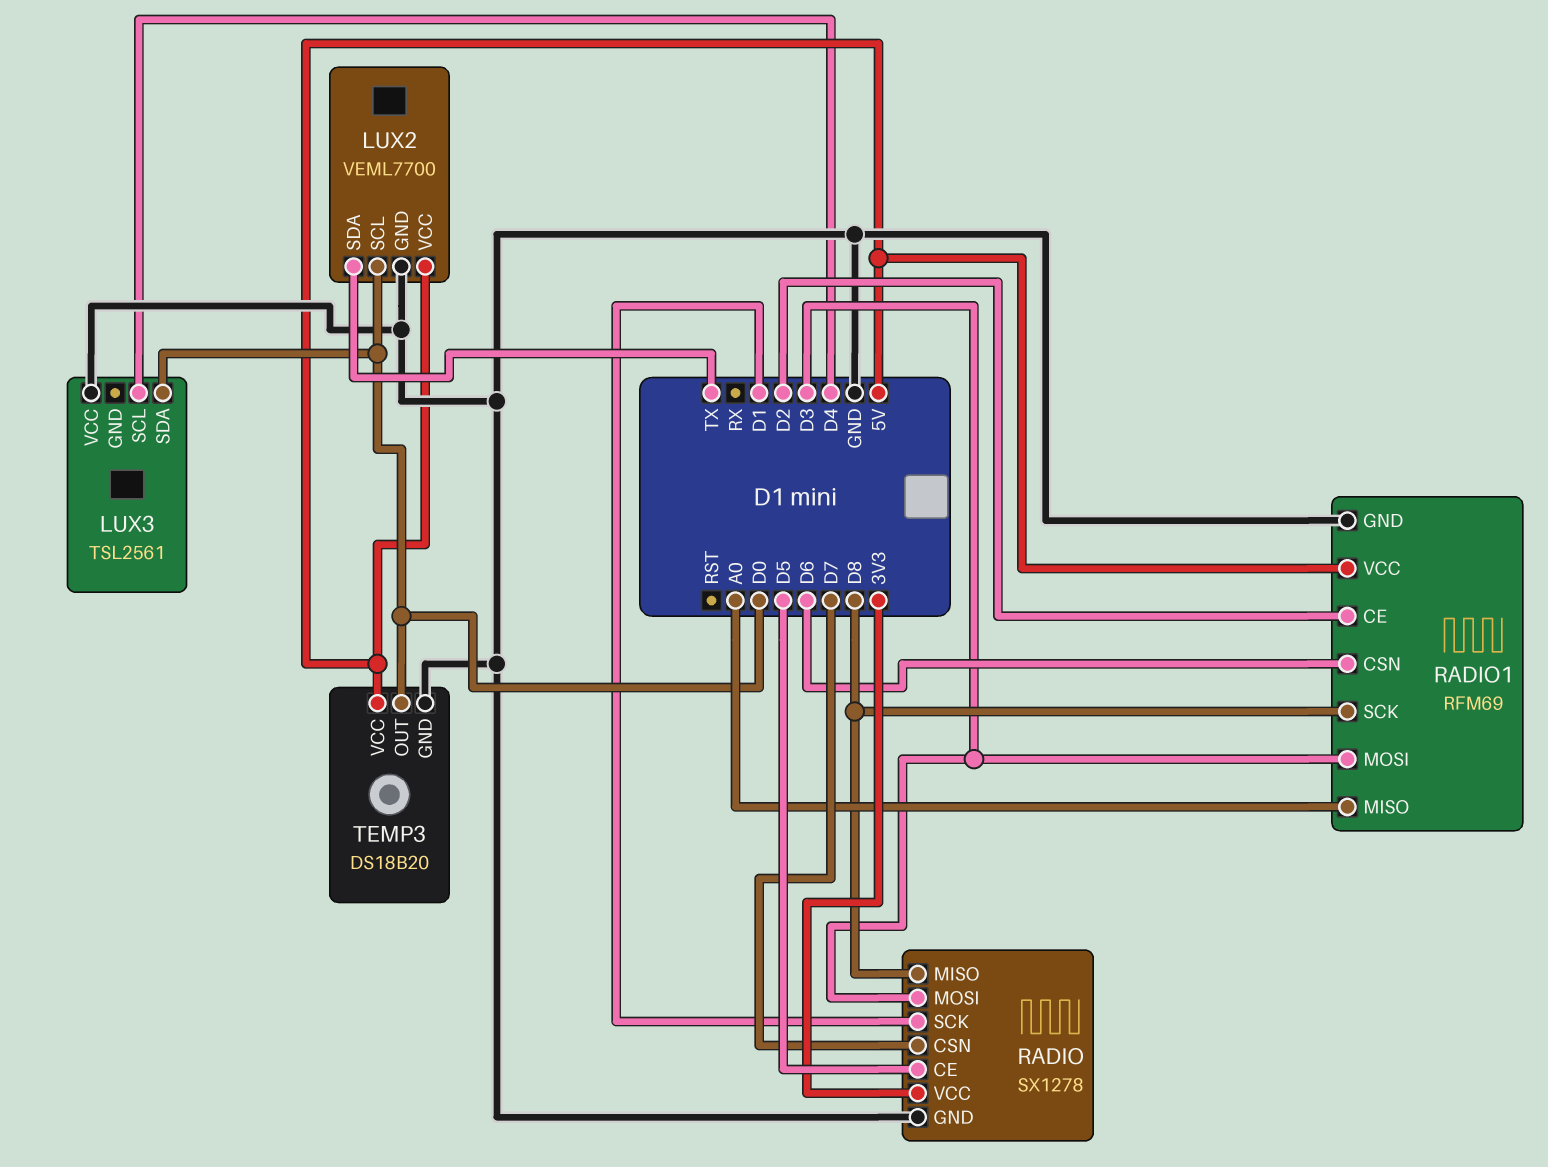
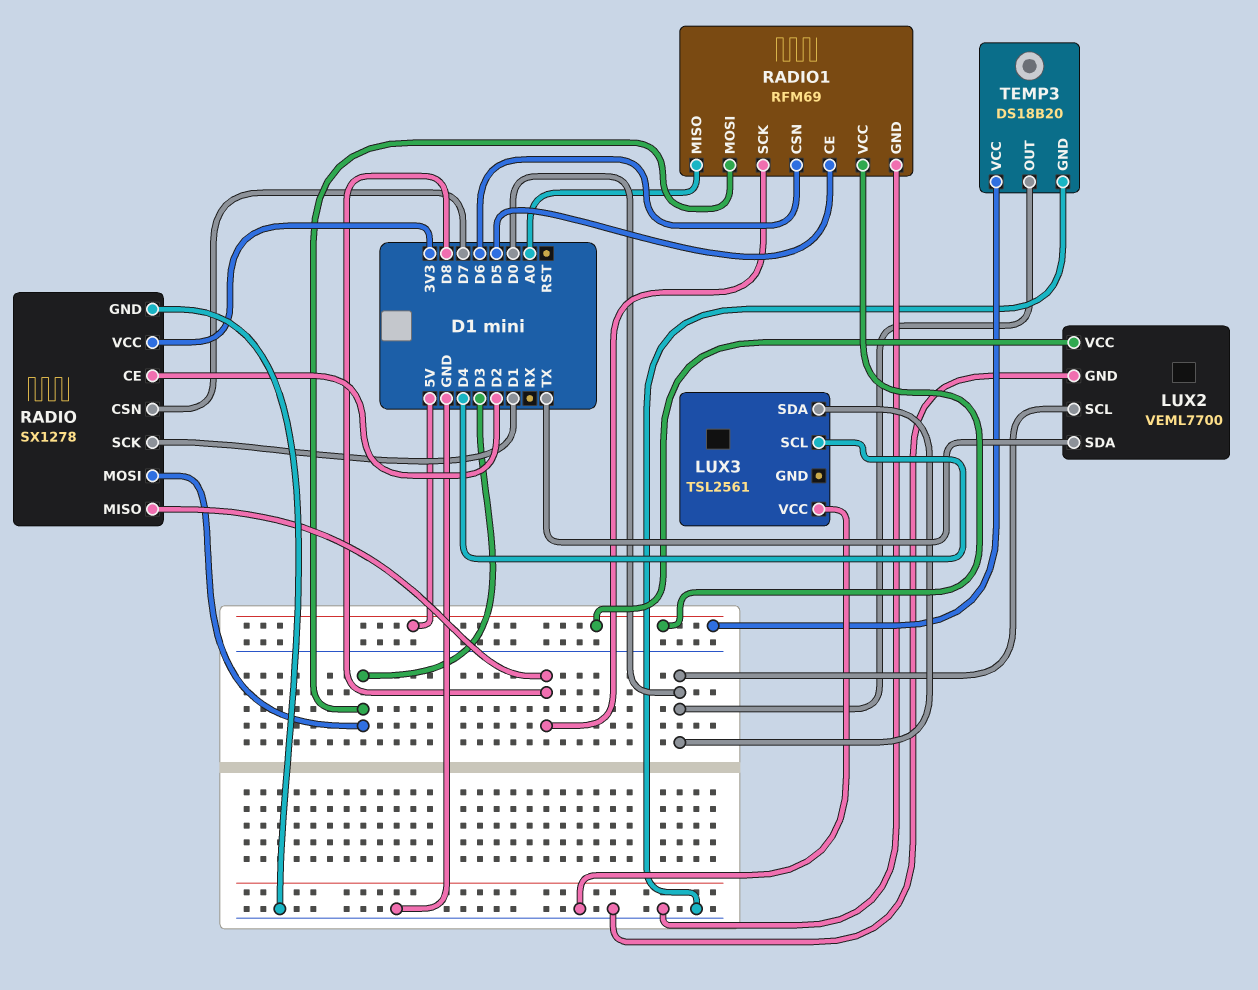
RADIO pin CE: D5 -> D2
RADIO1 pin CE: D2 -> D5

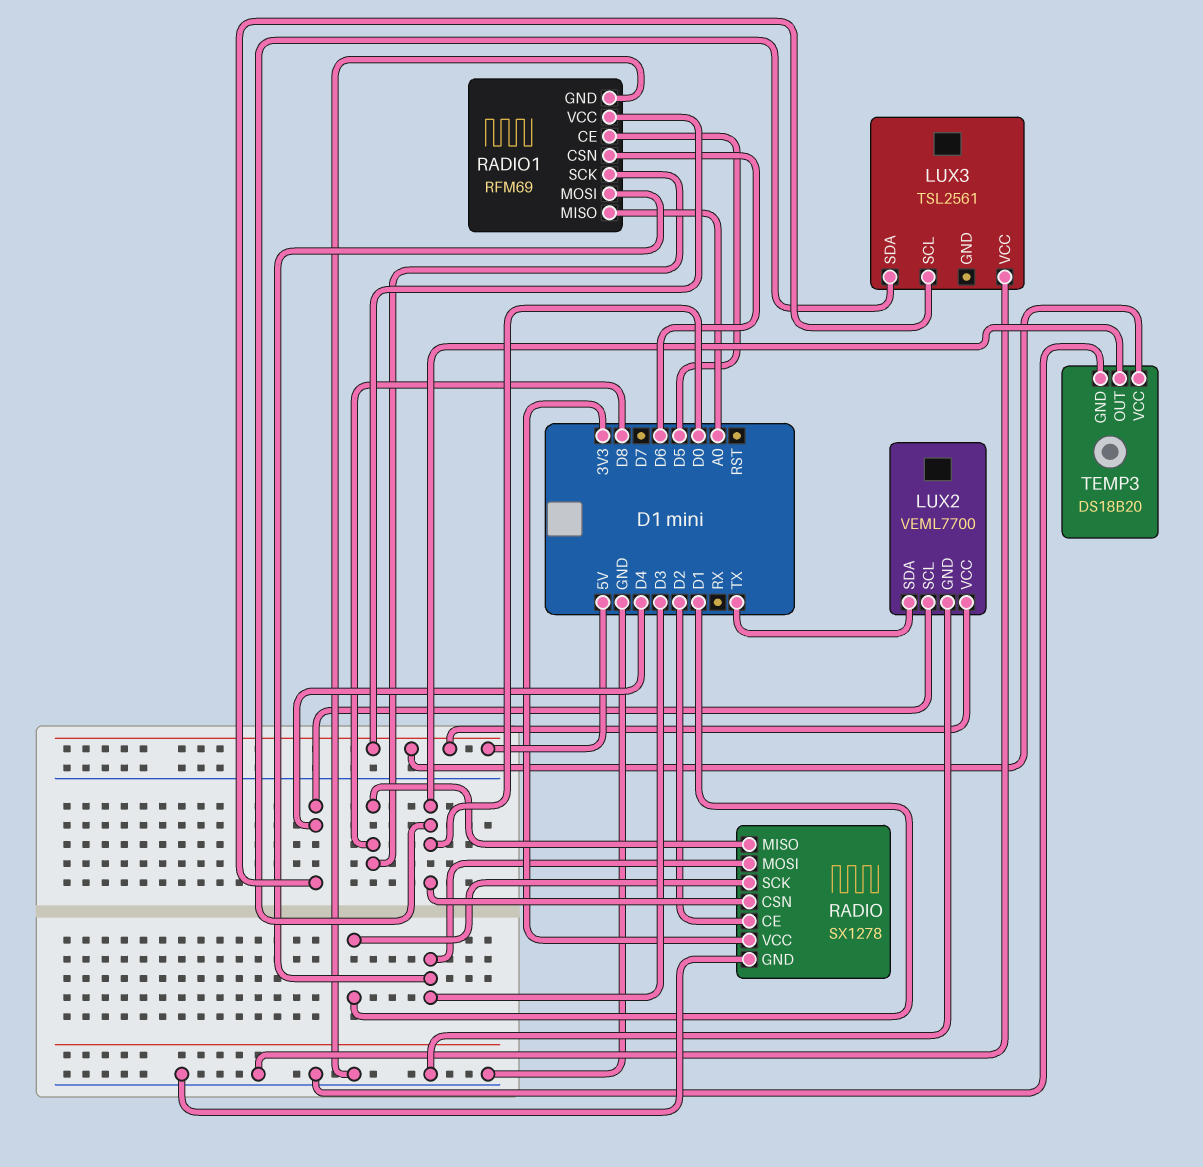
LUX2 pin SCL: D0 -> D4
RADIO pin CSN: D7 -> D0

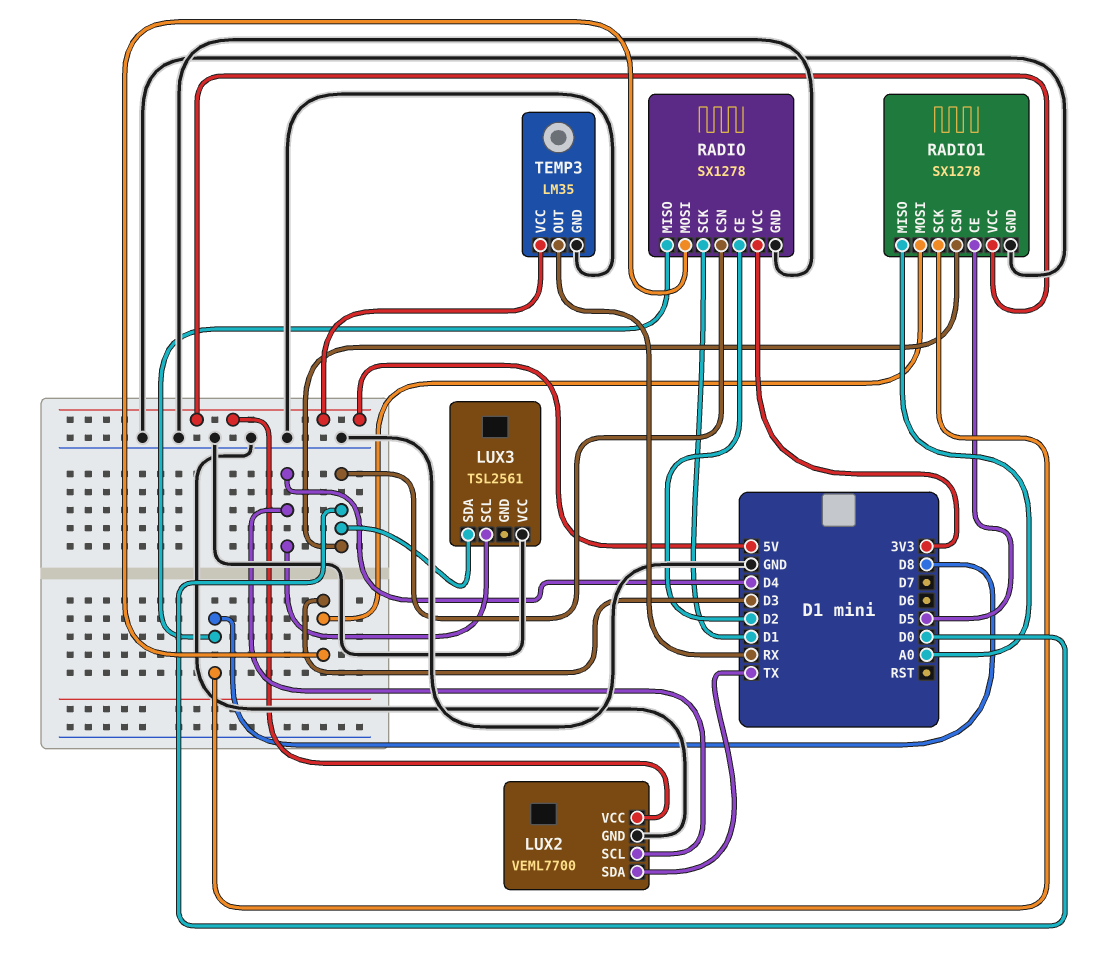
RADIO1: RFM69 -> SX1278
RADIO1 pin CSN: D6 -> D0
TEMP3: DS18B20 -> LM35
TEMP3 pin OUT: D0 -> RX

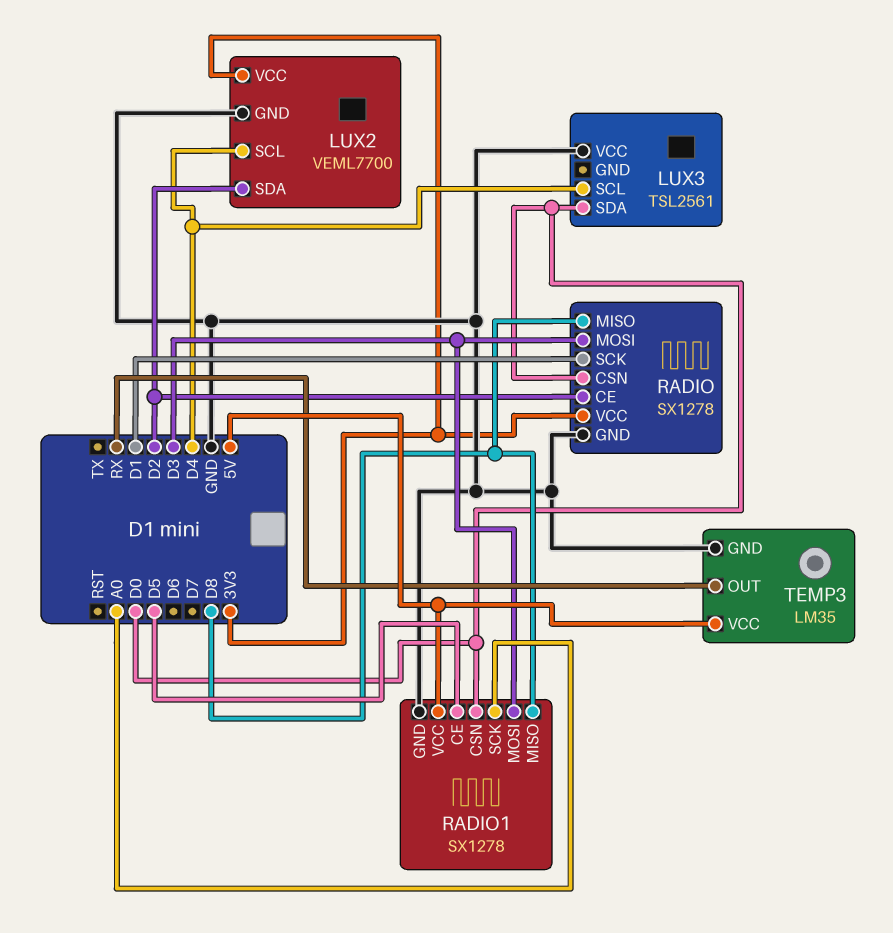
LUX2 pin SDA: TX -> D2
LUX2 pin VCC: 5V -> 3V3
RADIO1 pin MISO: A0 -> D8
RADIO1 pin SCK: D8 -> A0

